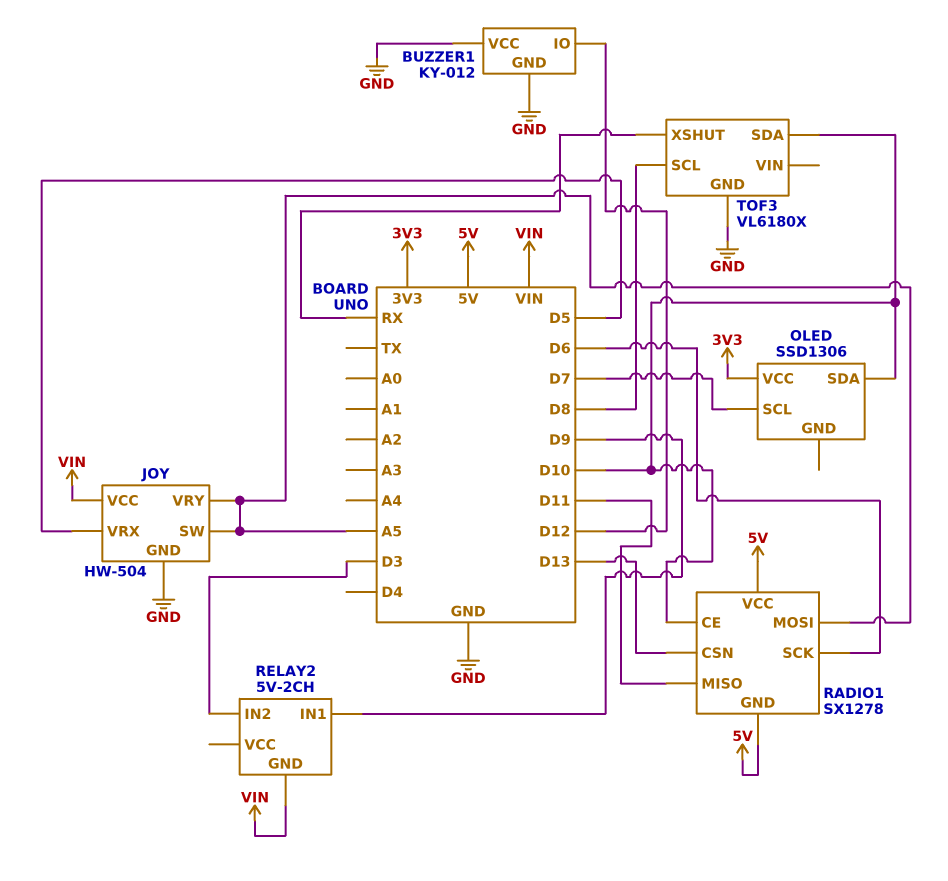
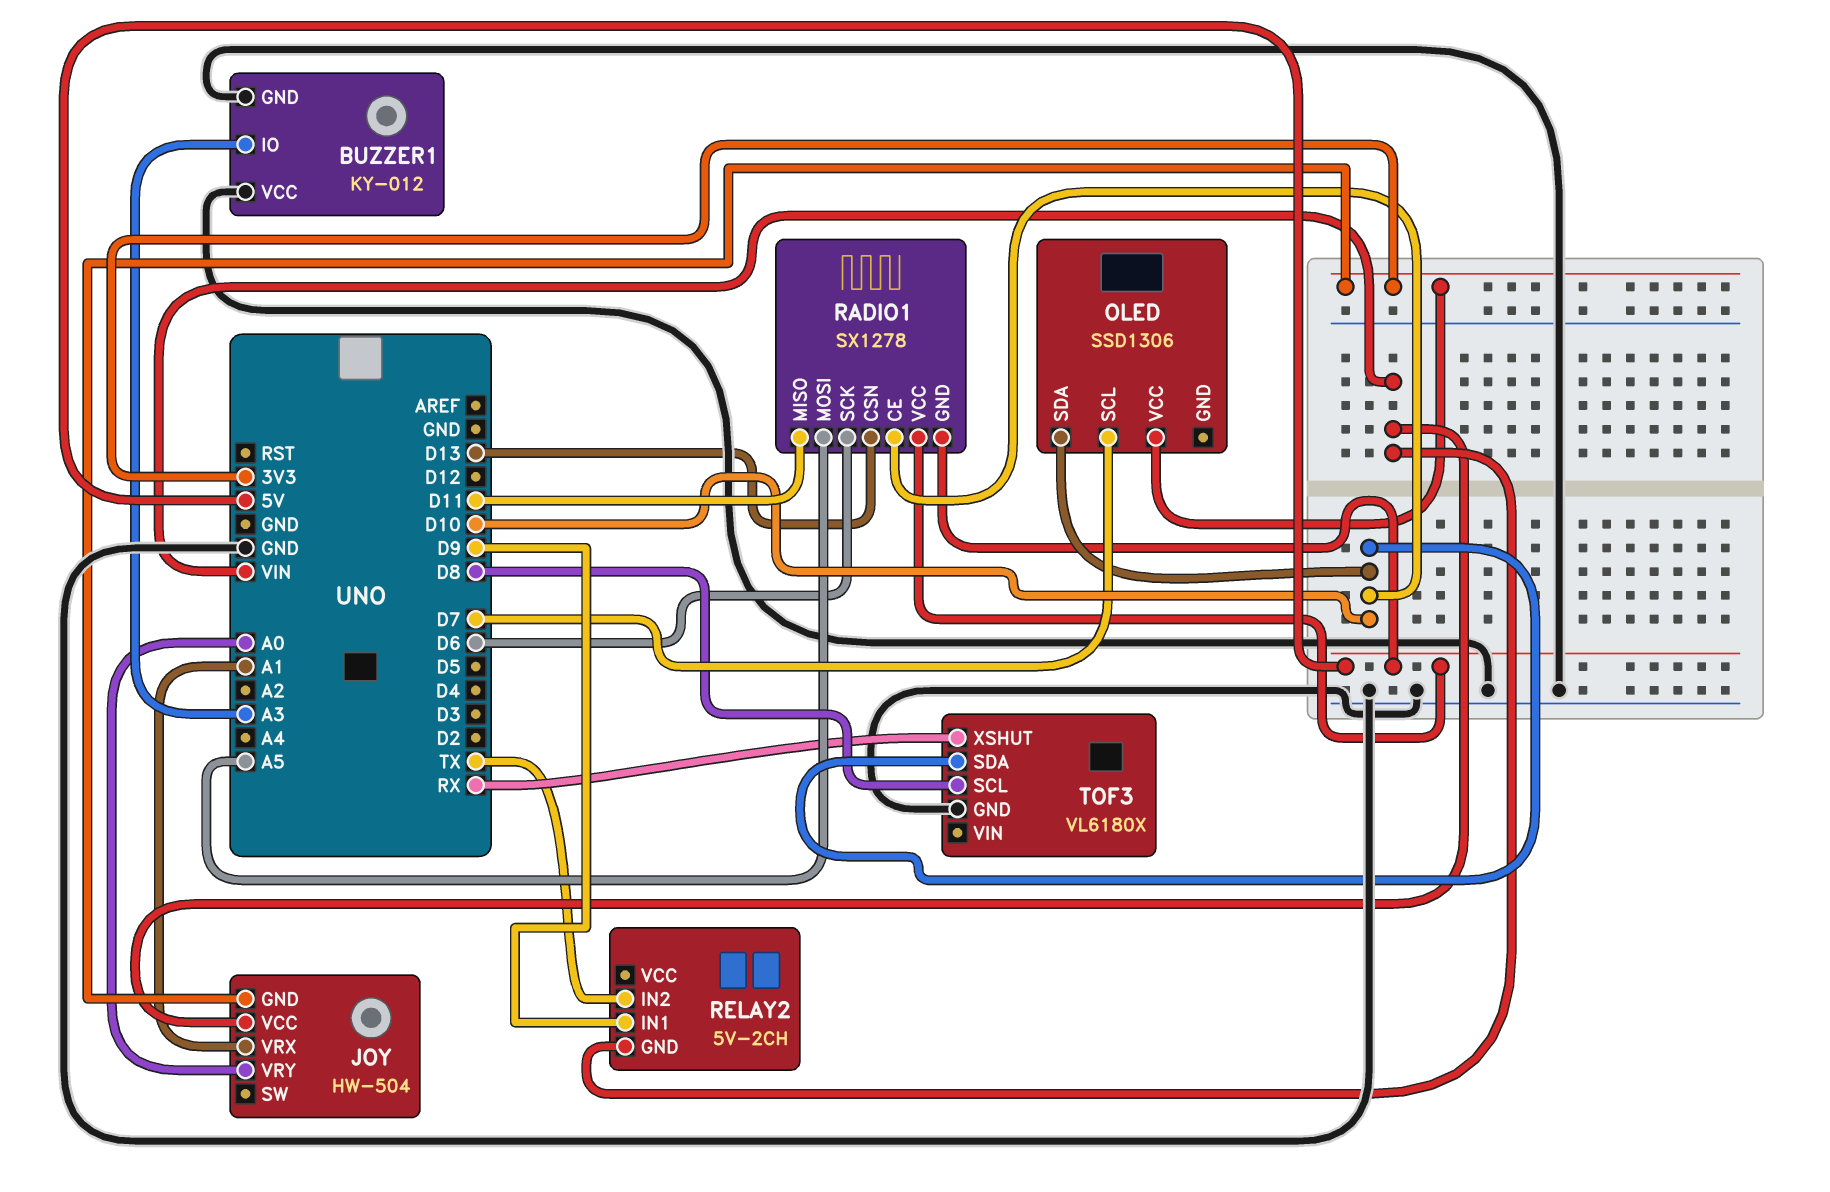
BUZZER1 pin IO: D12 -> A3
JOY pin GND: GND -> 3V3
JOY pin SW: A5 -> none
JOY pin VRX: D5 -> A1
JOY pin VRY: A5 -> A0
RELAY2 pin IN2: D3 -> TX

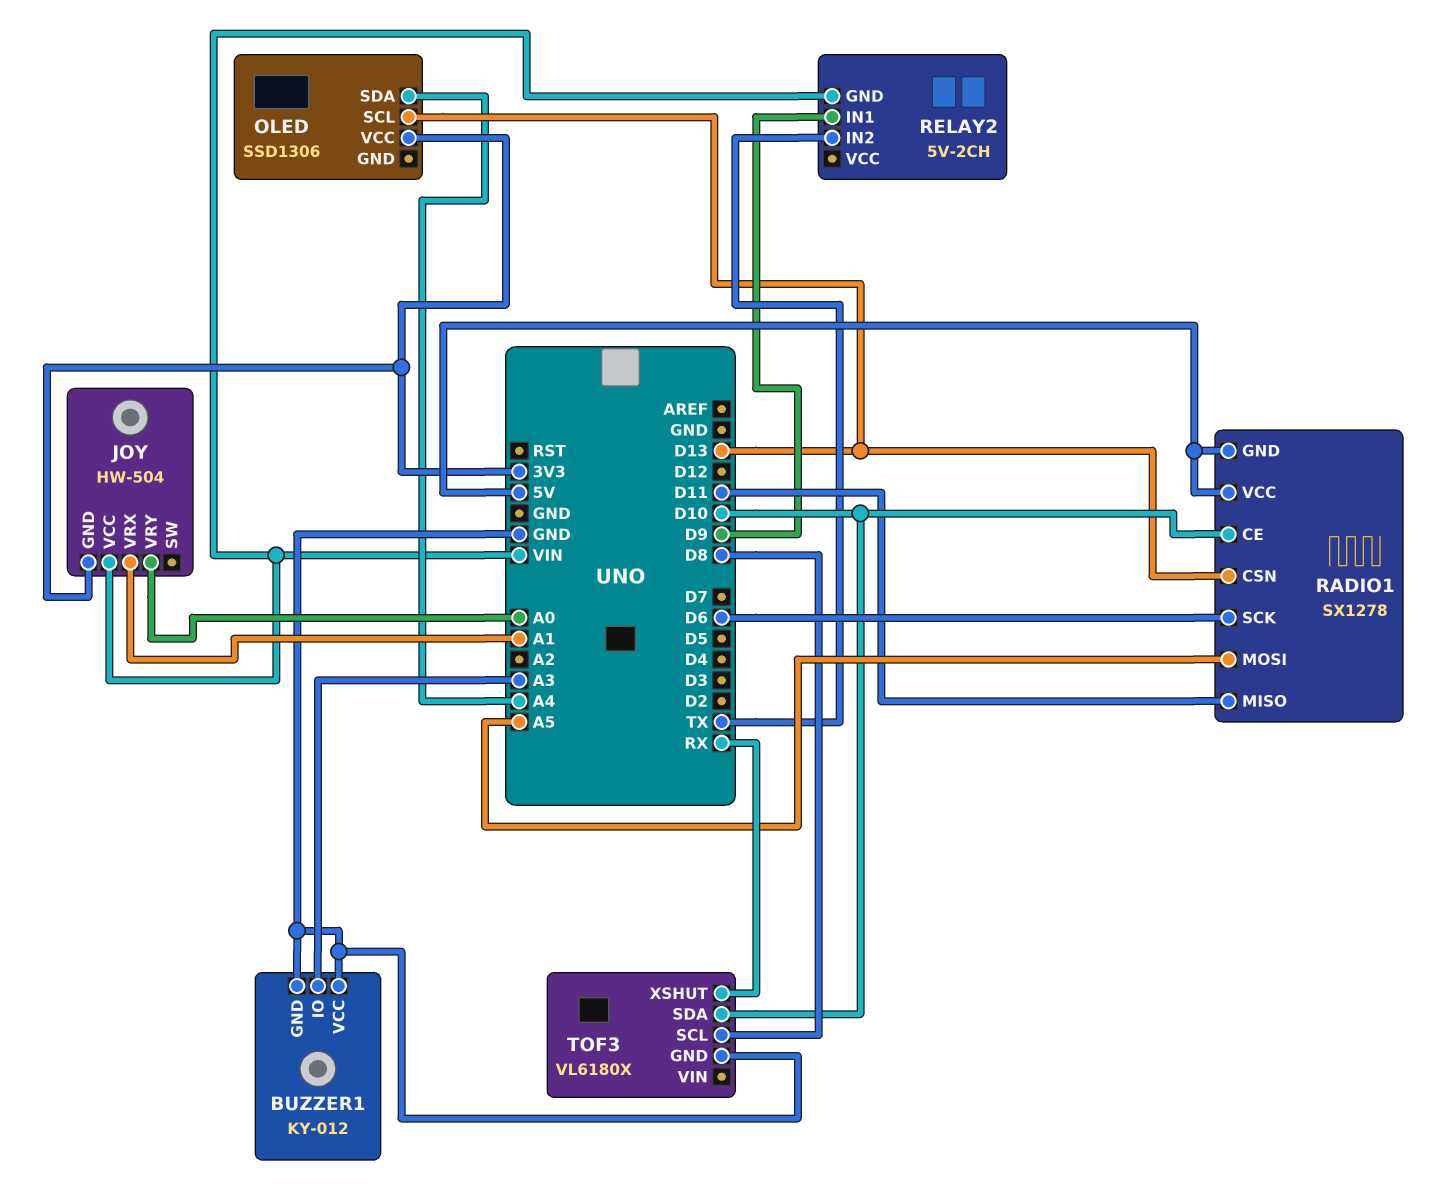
OLED pin SCL: D7 -> D13
OLED pin SDA: D10 -> A4

